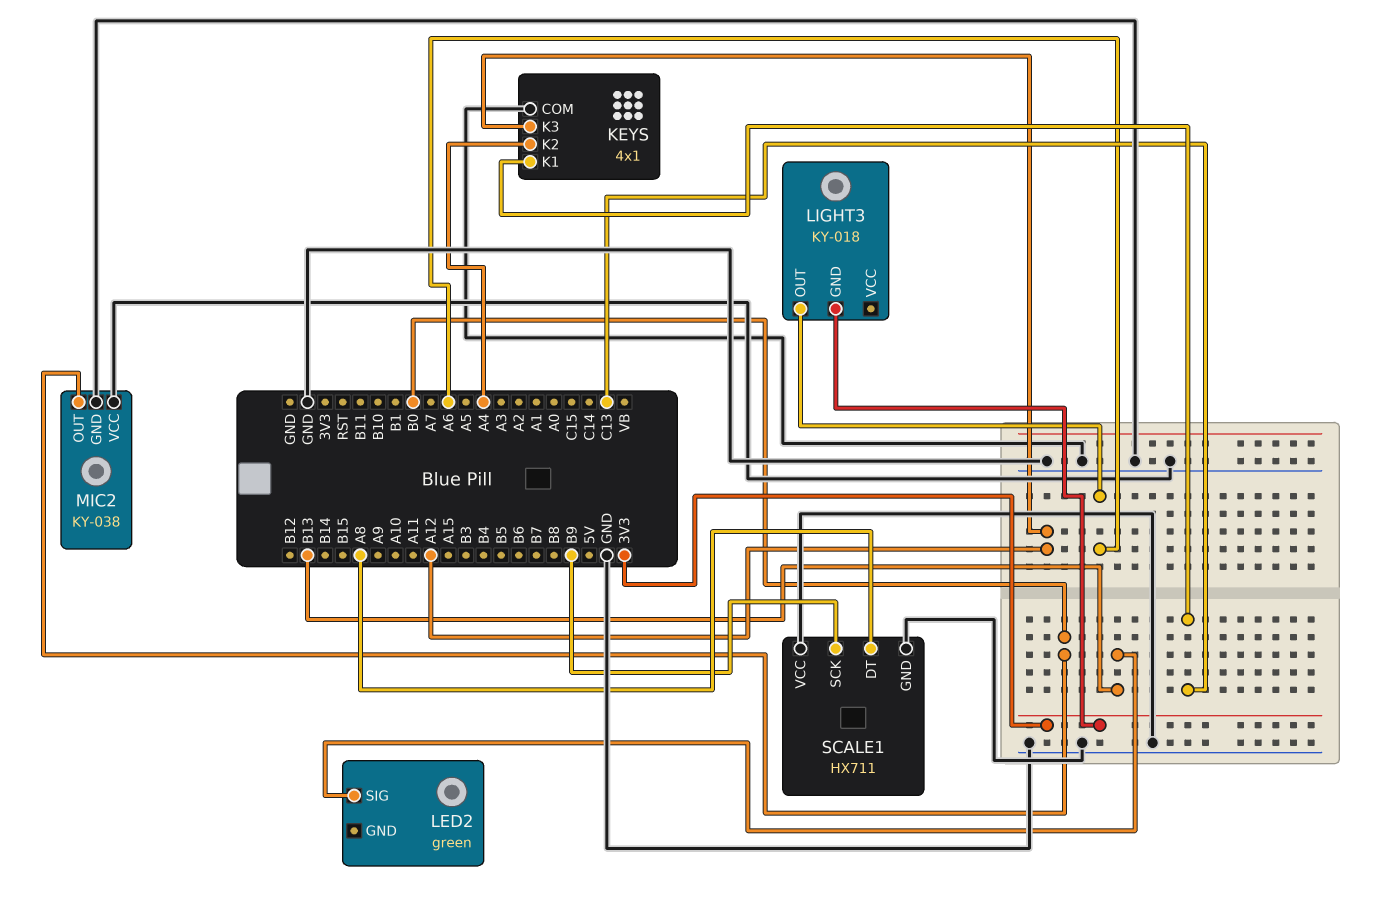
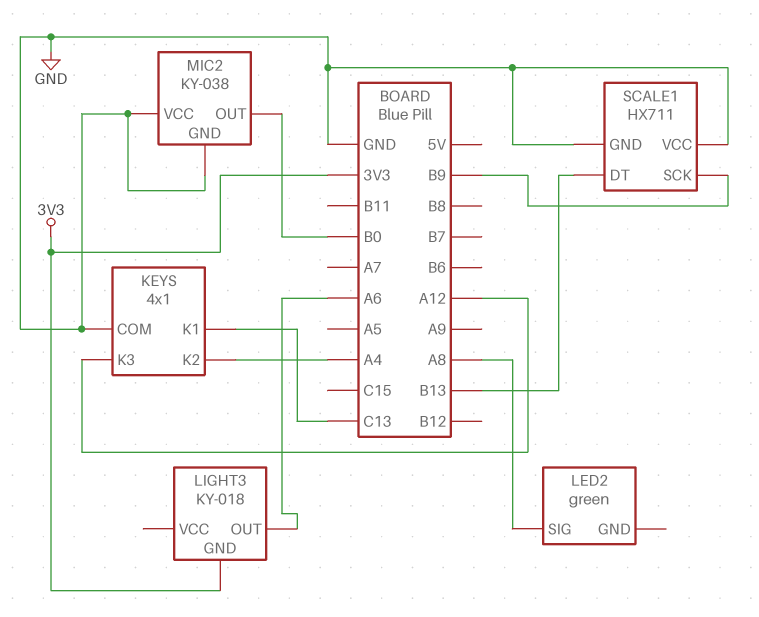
LED2 pin SIG: B13 -> A8
SCALE1 pin DT: A8 -> B13

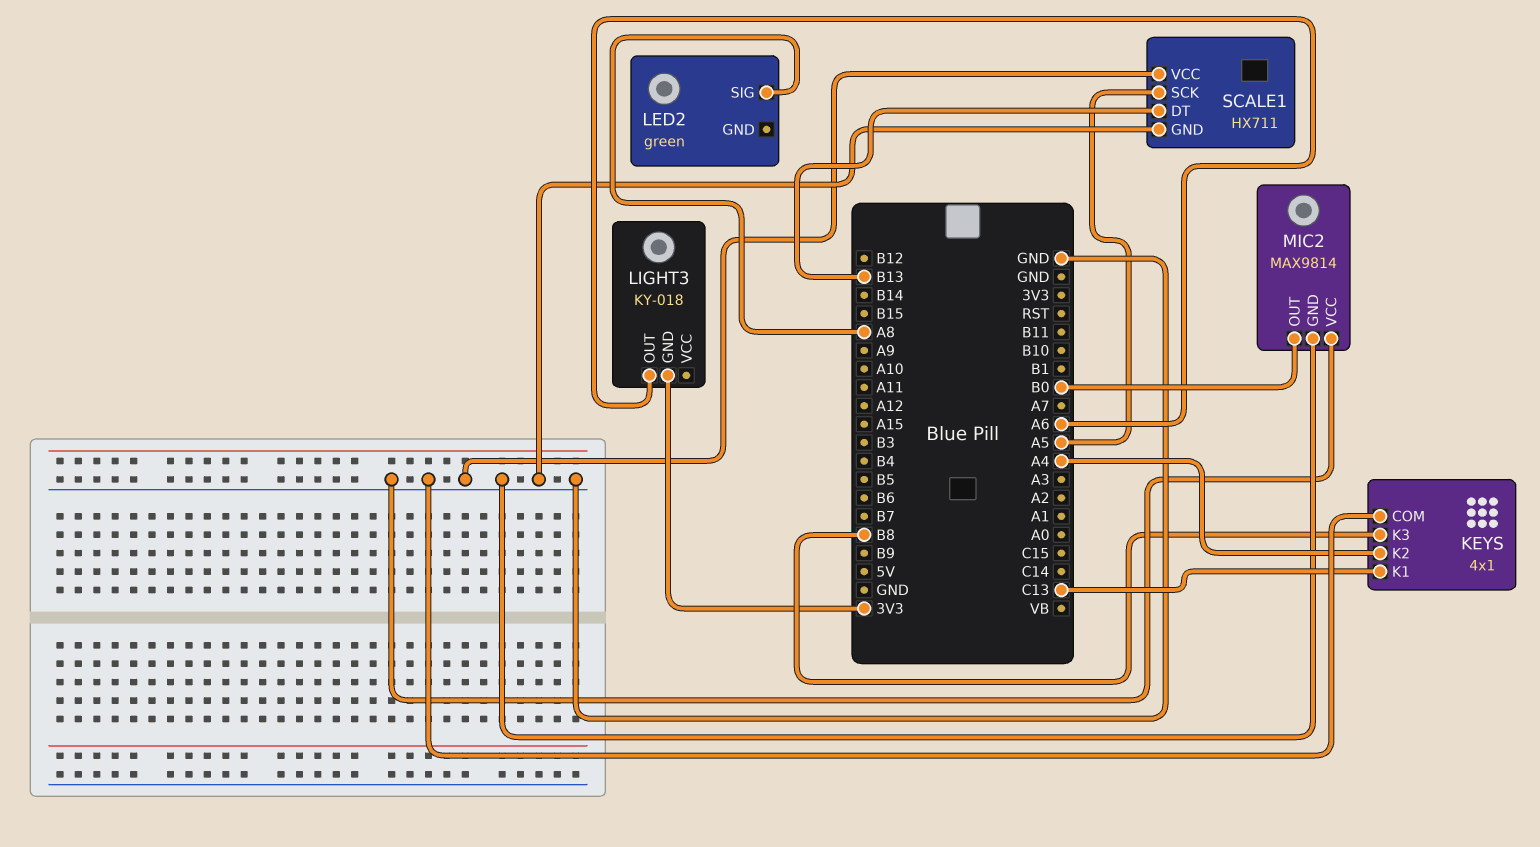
KEYS pin K3: A12 -> B8
MIC2: KY-038 -> MAX9814
SCALE1 pin SCK: B9 -> A5

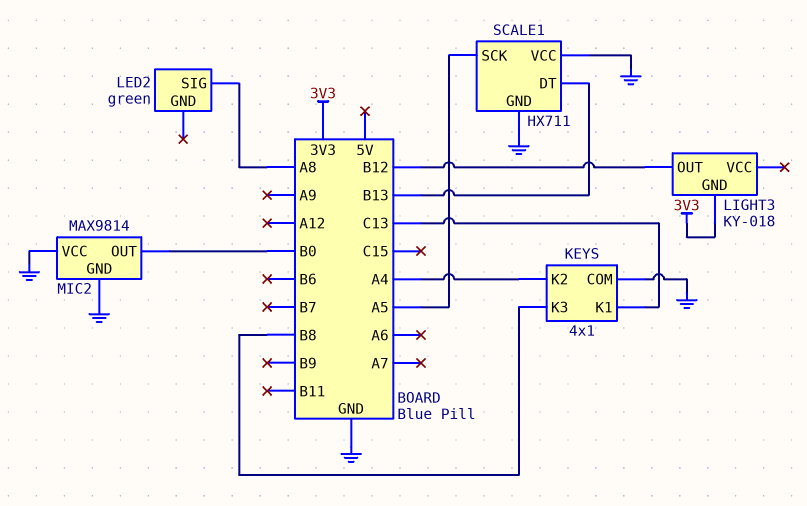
LIGHT3 pin OUT: A6 -> B12

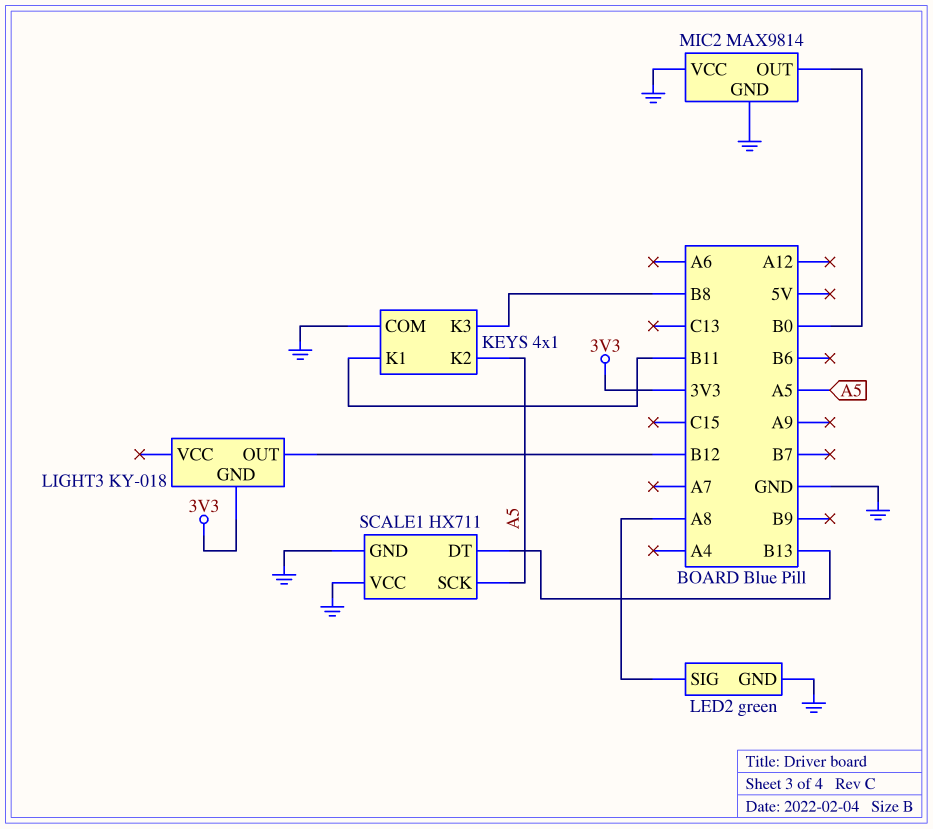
KEYS pin K1: C13 -> B11
KEYS pin K2: A4 -> A5
LED2 pin GND: none -> GND

